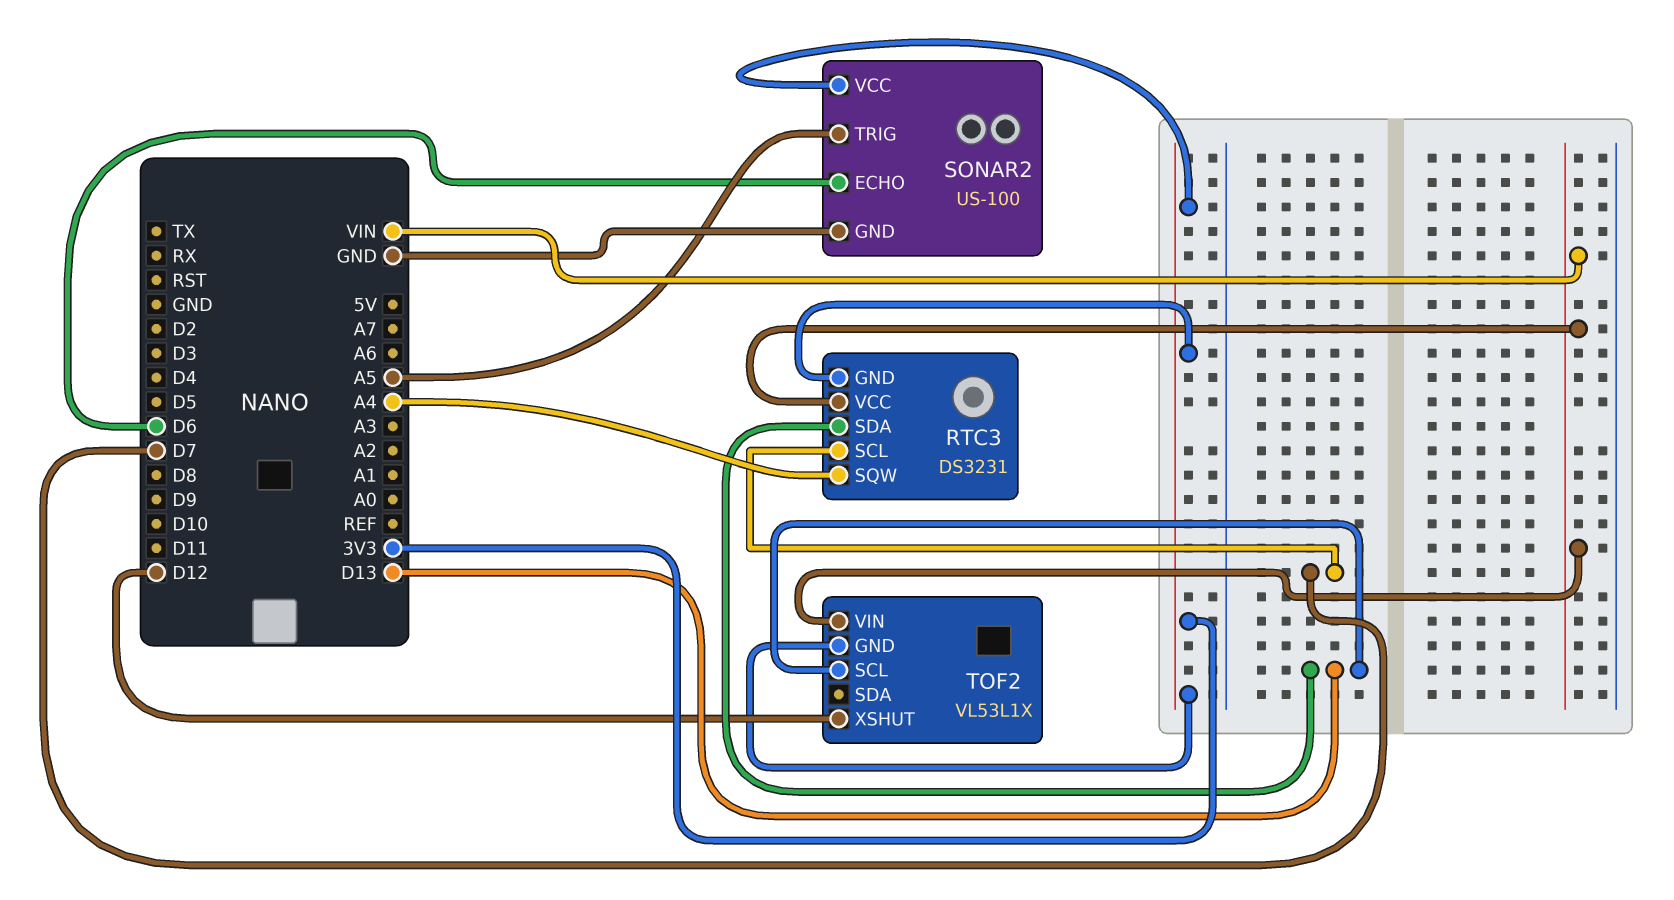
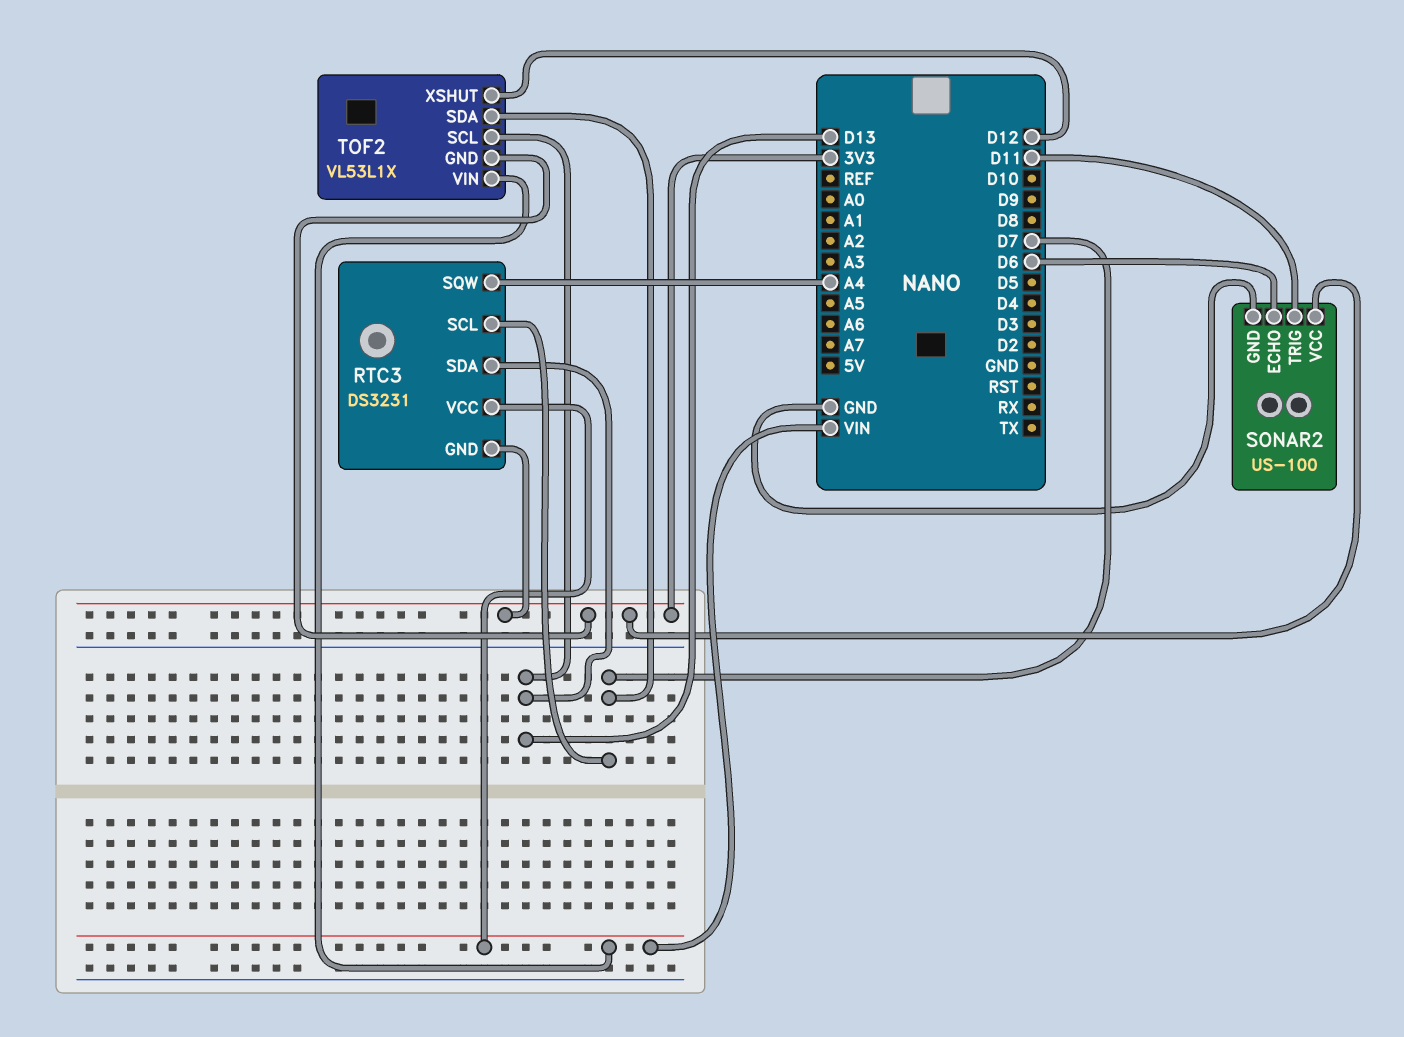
SONAR2 pin TRIG: A5 -> D11
TOF2 pin SDA: none -> D7

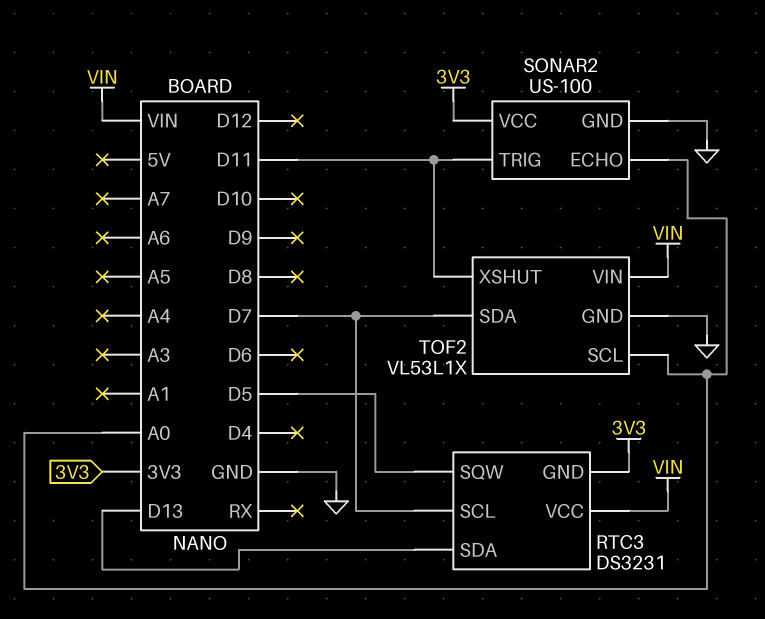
RTC3 pin SQW: A4 -> D5
SONAR2 pin ECHO: D6 -> A0
TOF2 pin GND: 3V3 -> GND
TOF2 pin SCL: D13 -> A0
TOF2 pin XSHUT: D12 -> D11

